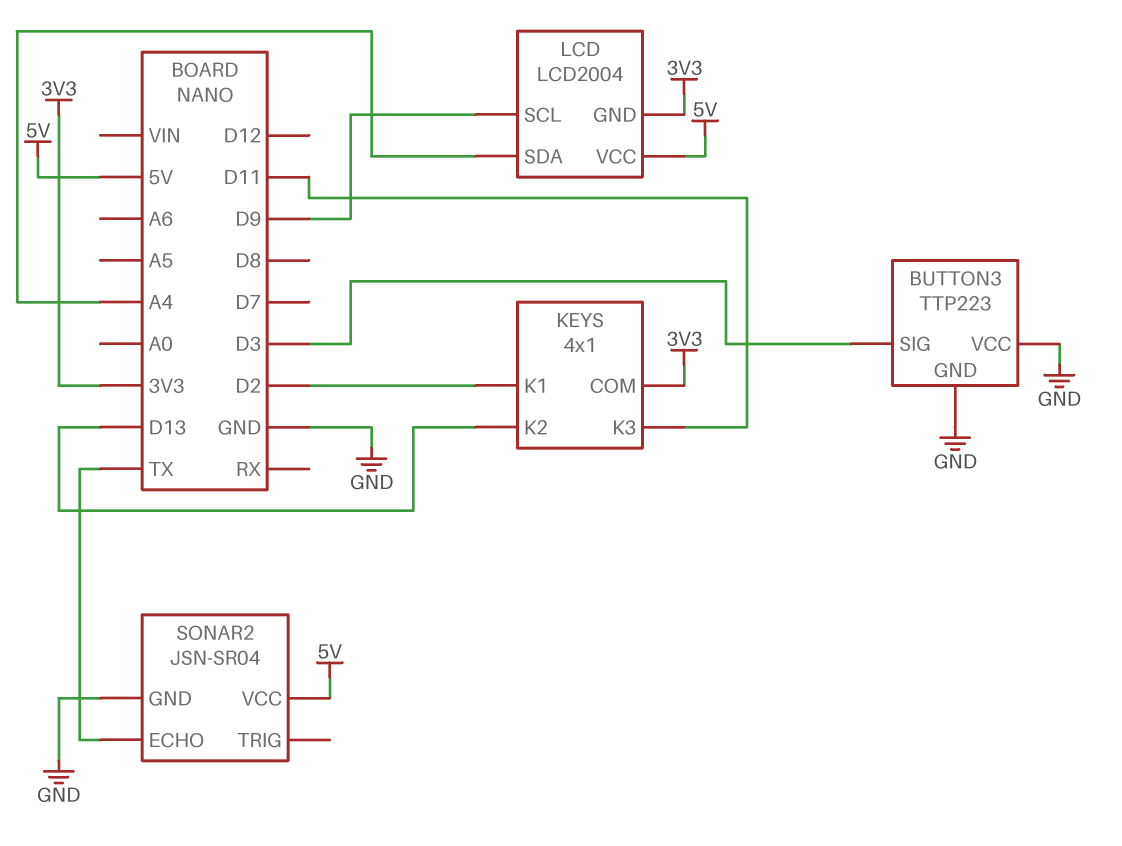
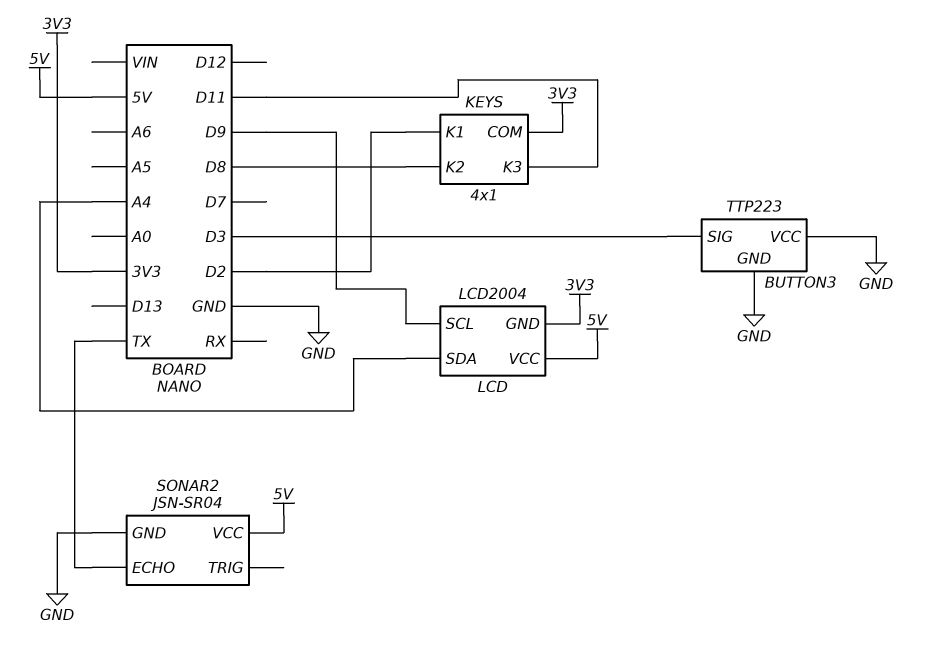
KEYS pin K2: D13 -> D8

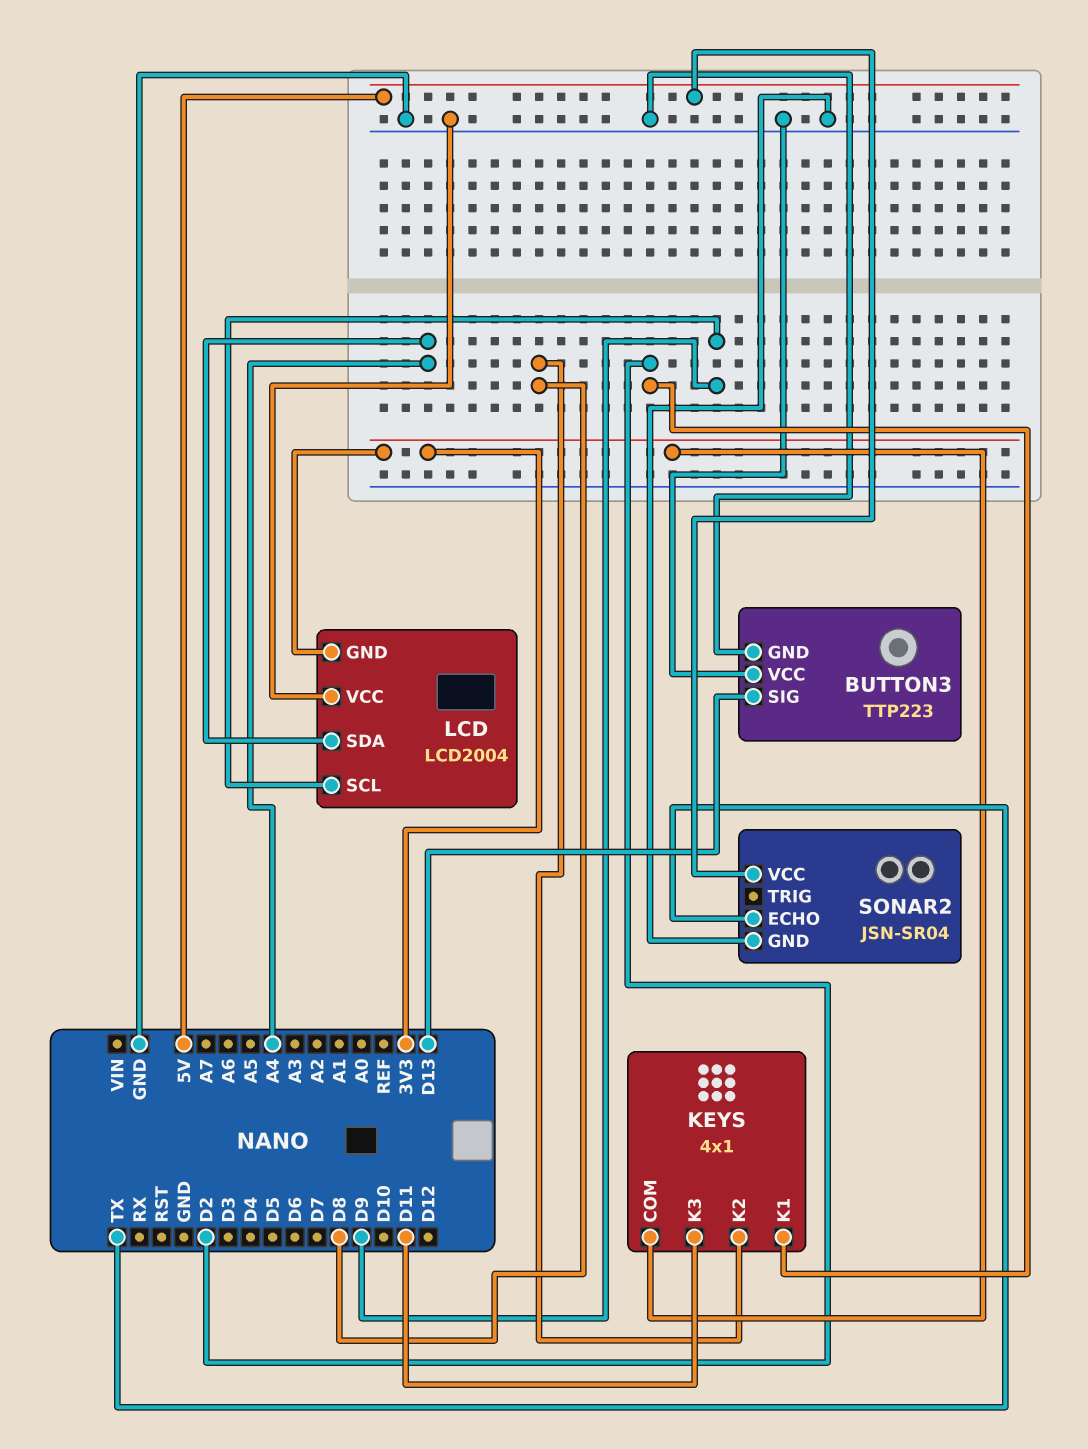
BUTTON3 pin SIG: D3 -> D13
LCD pin VCC: 5V -> GND

